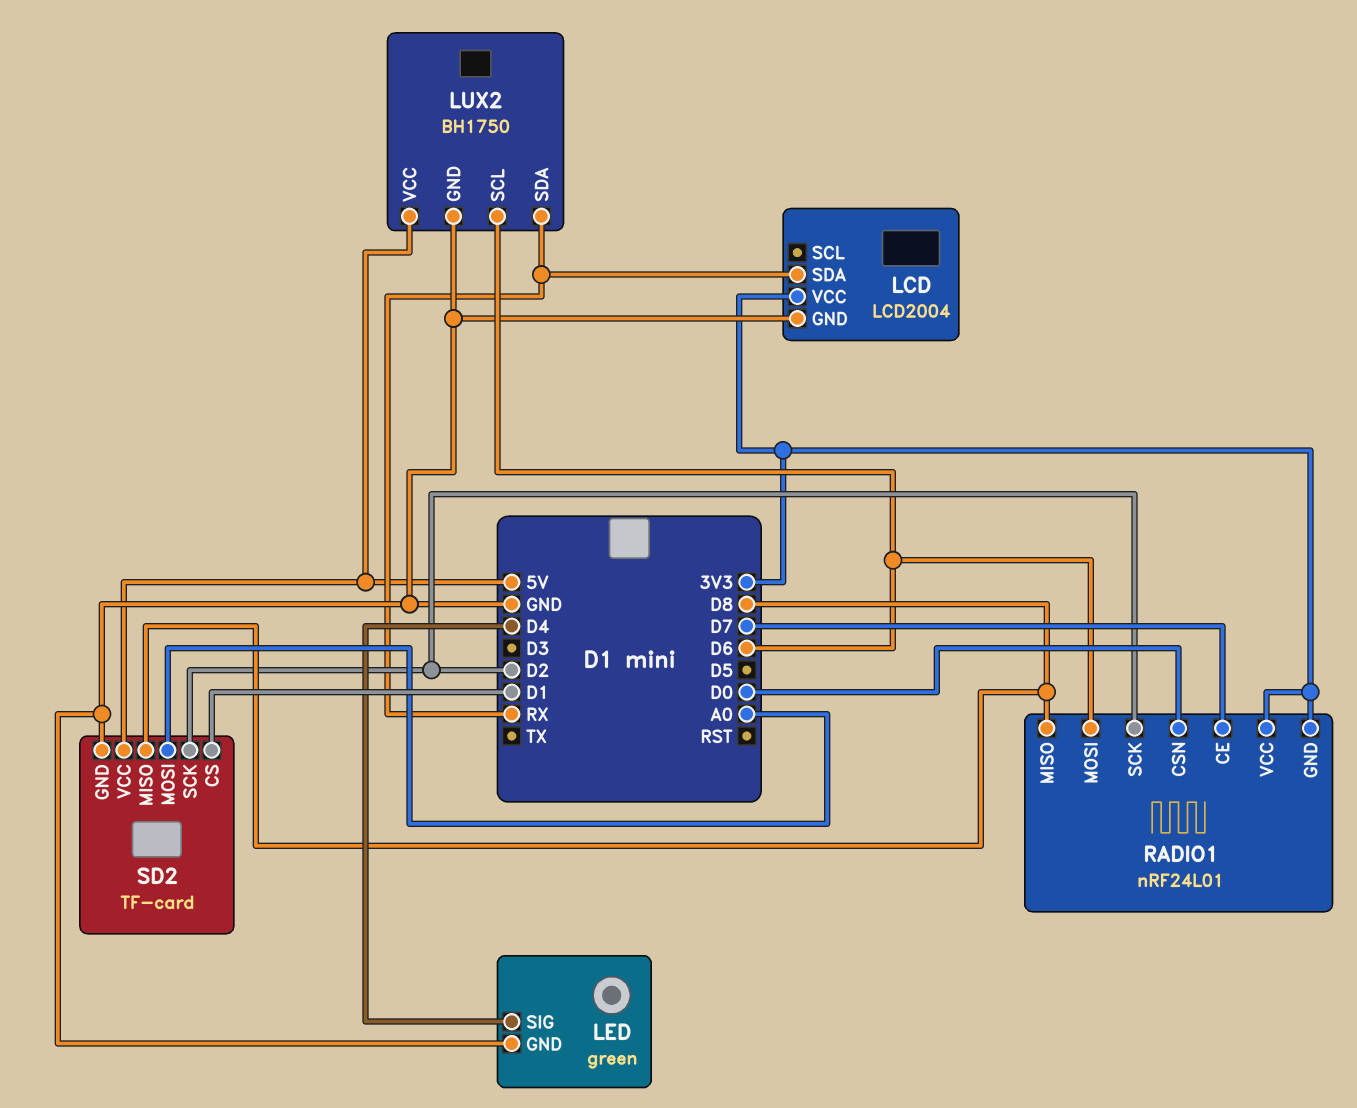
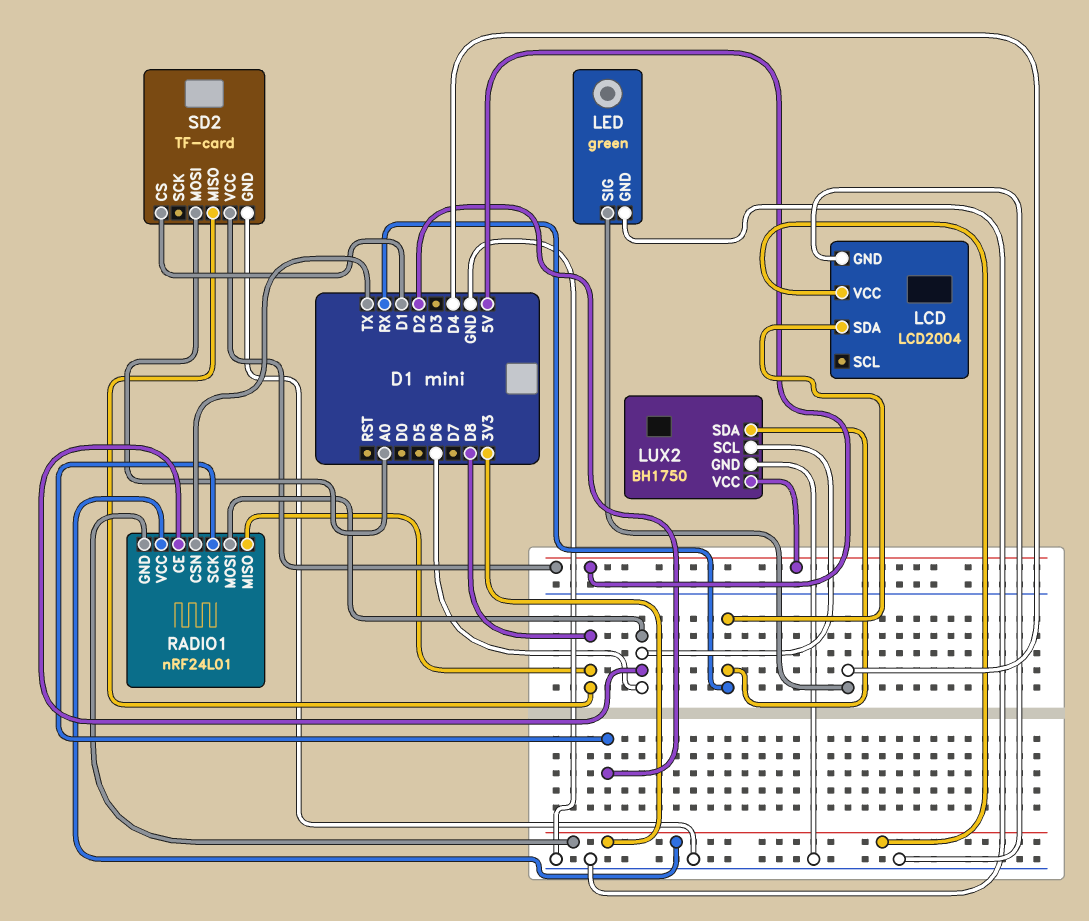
RADIO1 pin CE: D7 -> D6
RADIO1 pin CSN: D0 -> TX
SD2 pin SCK: D2 -> none

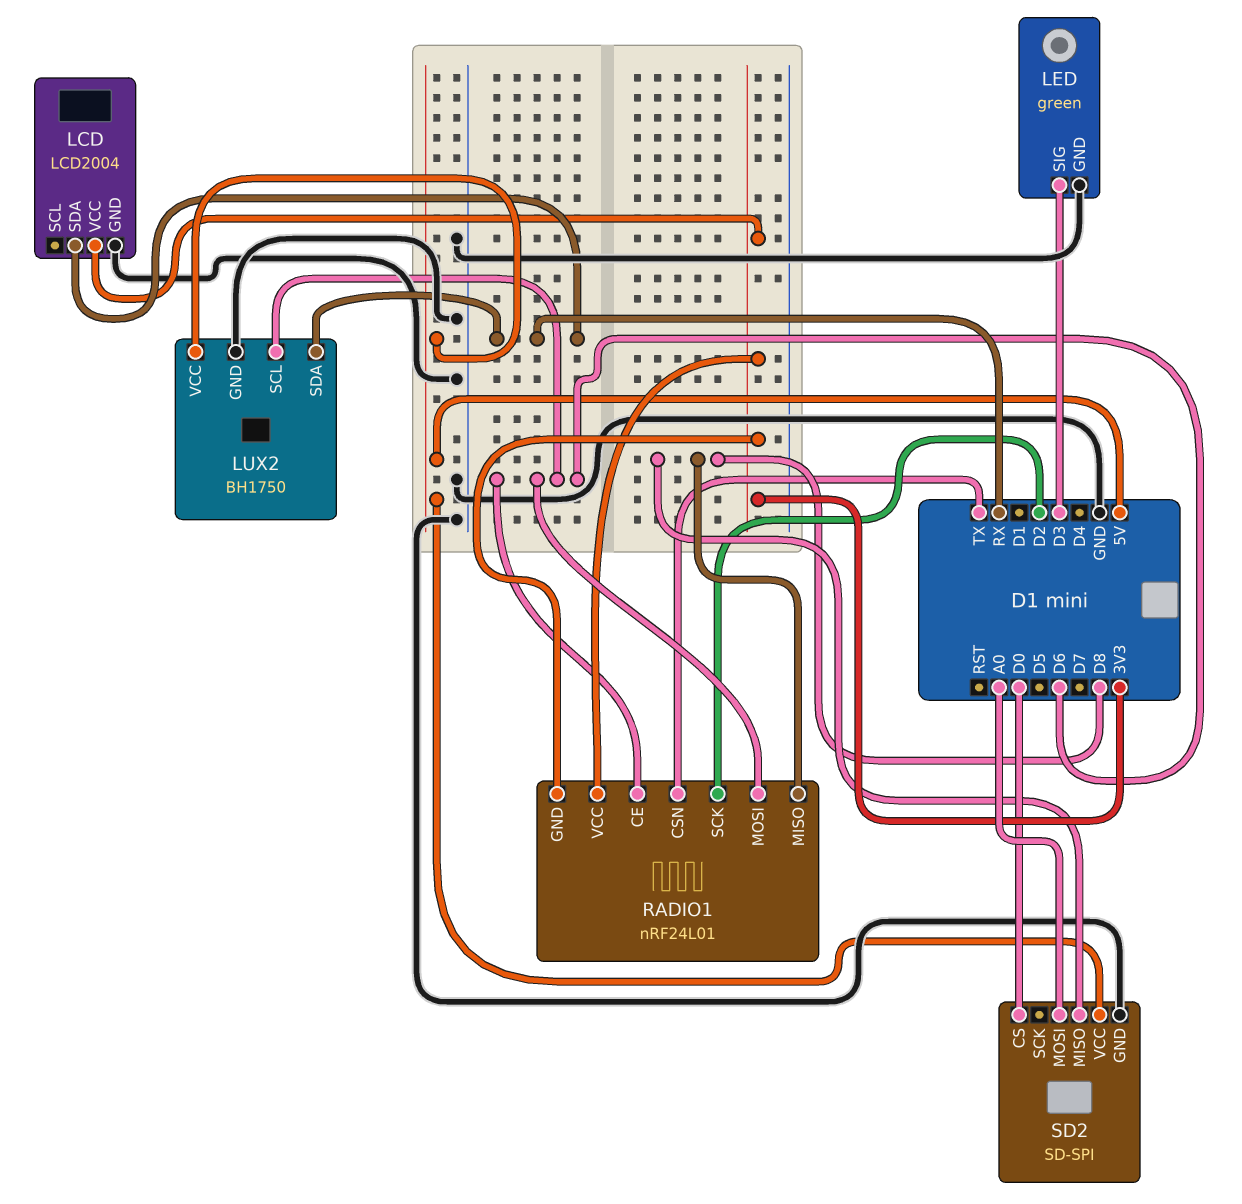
LED pin SIG: D4 -> D3
SD2: TF-card -> SD-SPI
SD2 pin CS: D1 -> D0

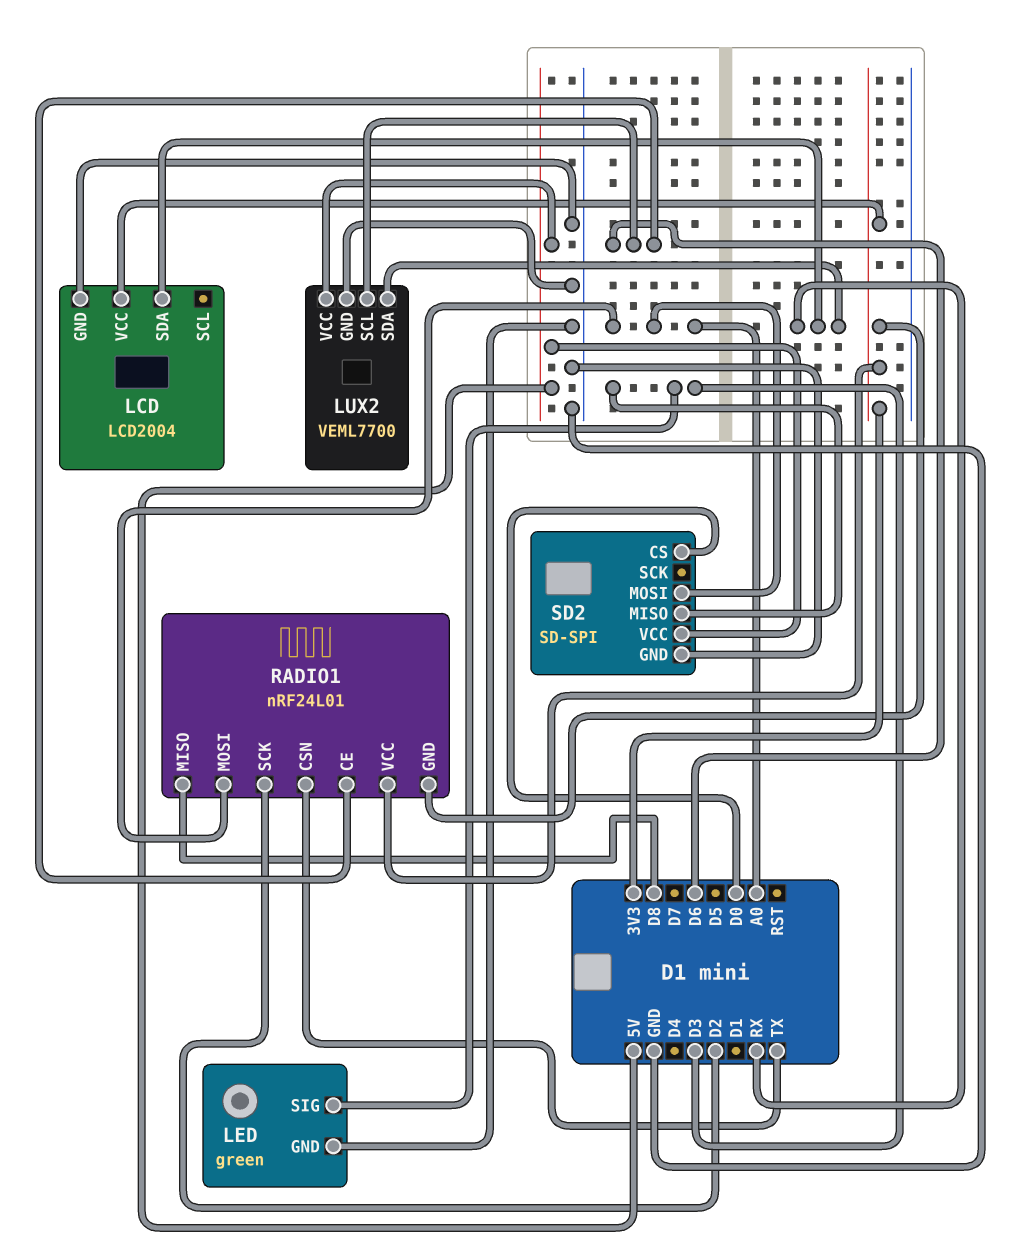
LUX2: BH1750 -> VEML7700
RADIO1 pin MOSI: D6 -> A0
SD2 pin MISO: D8 -> D3

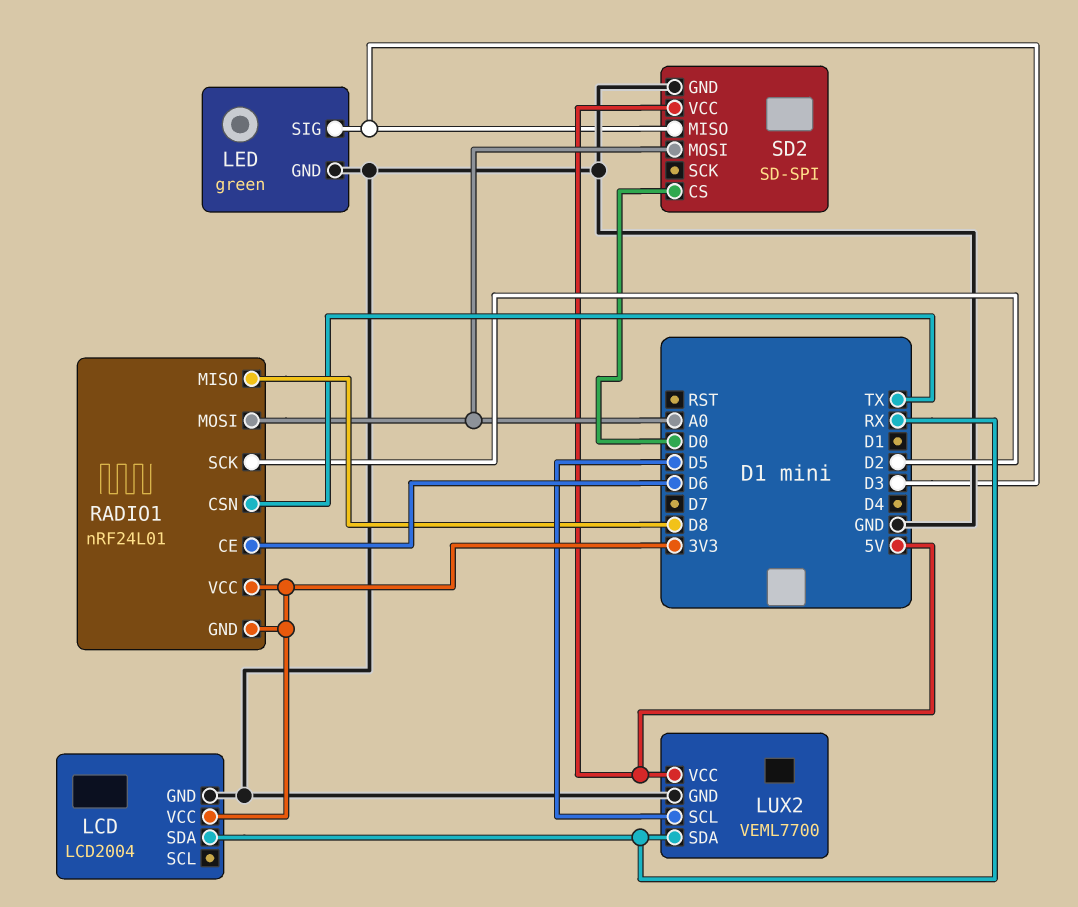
LUX2 pin SCL: D6 -> D5

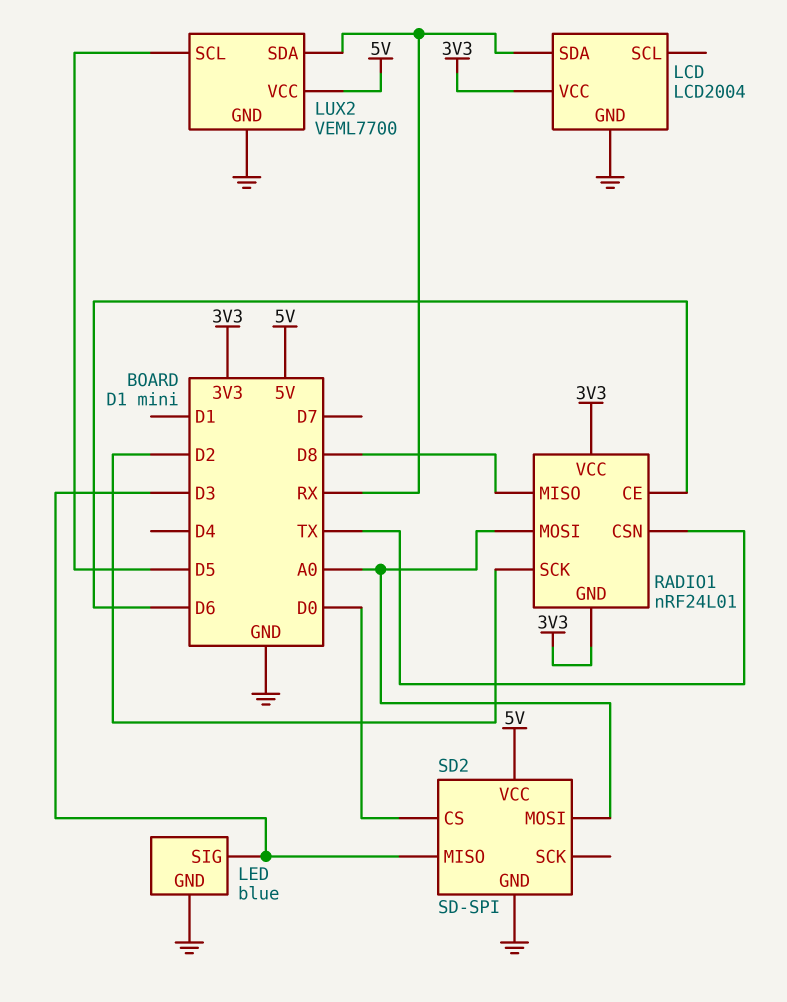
LED: green -> blue

